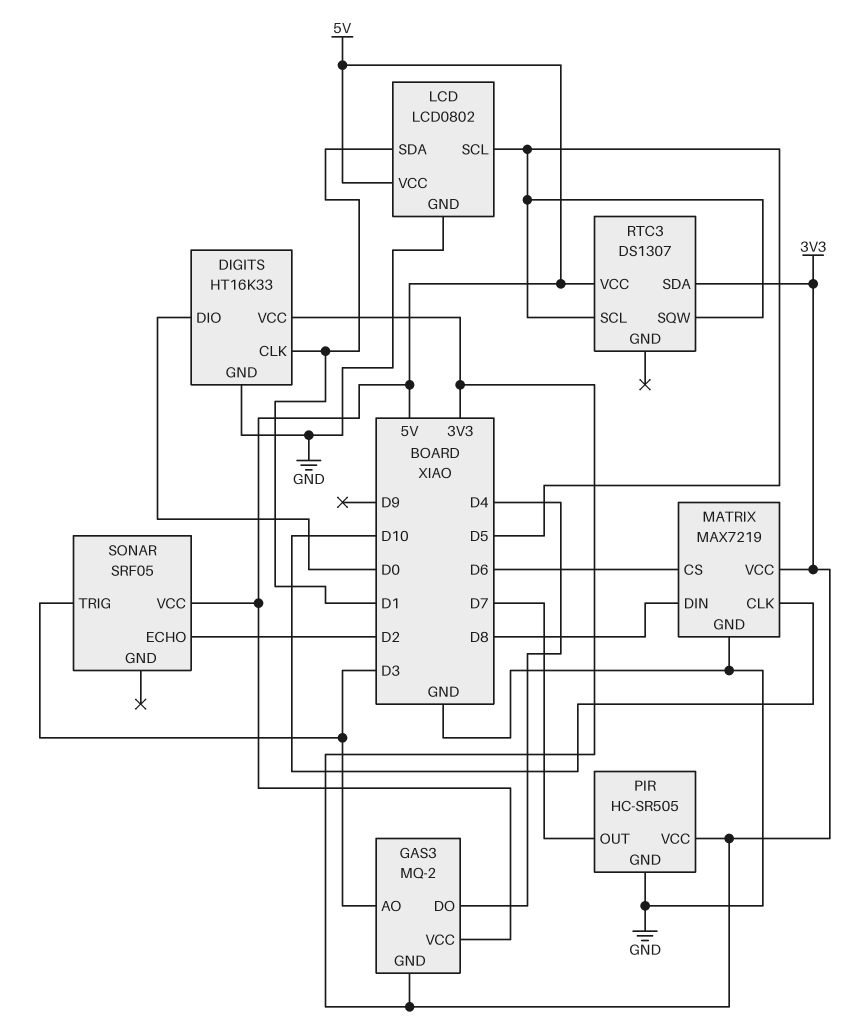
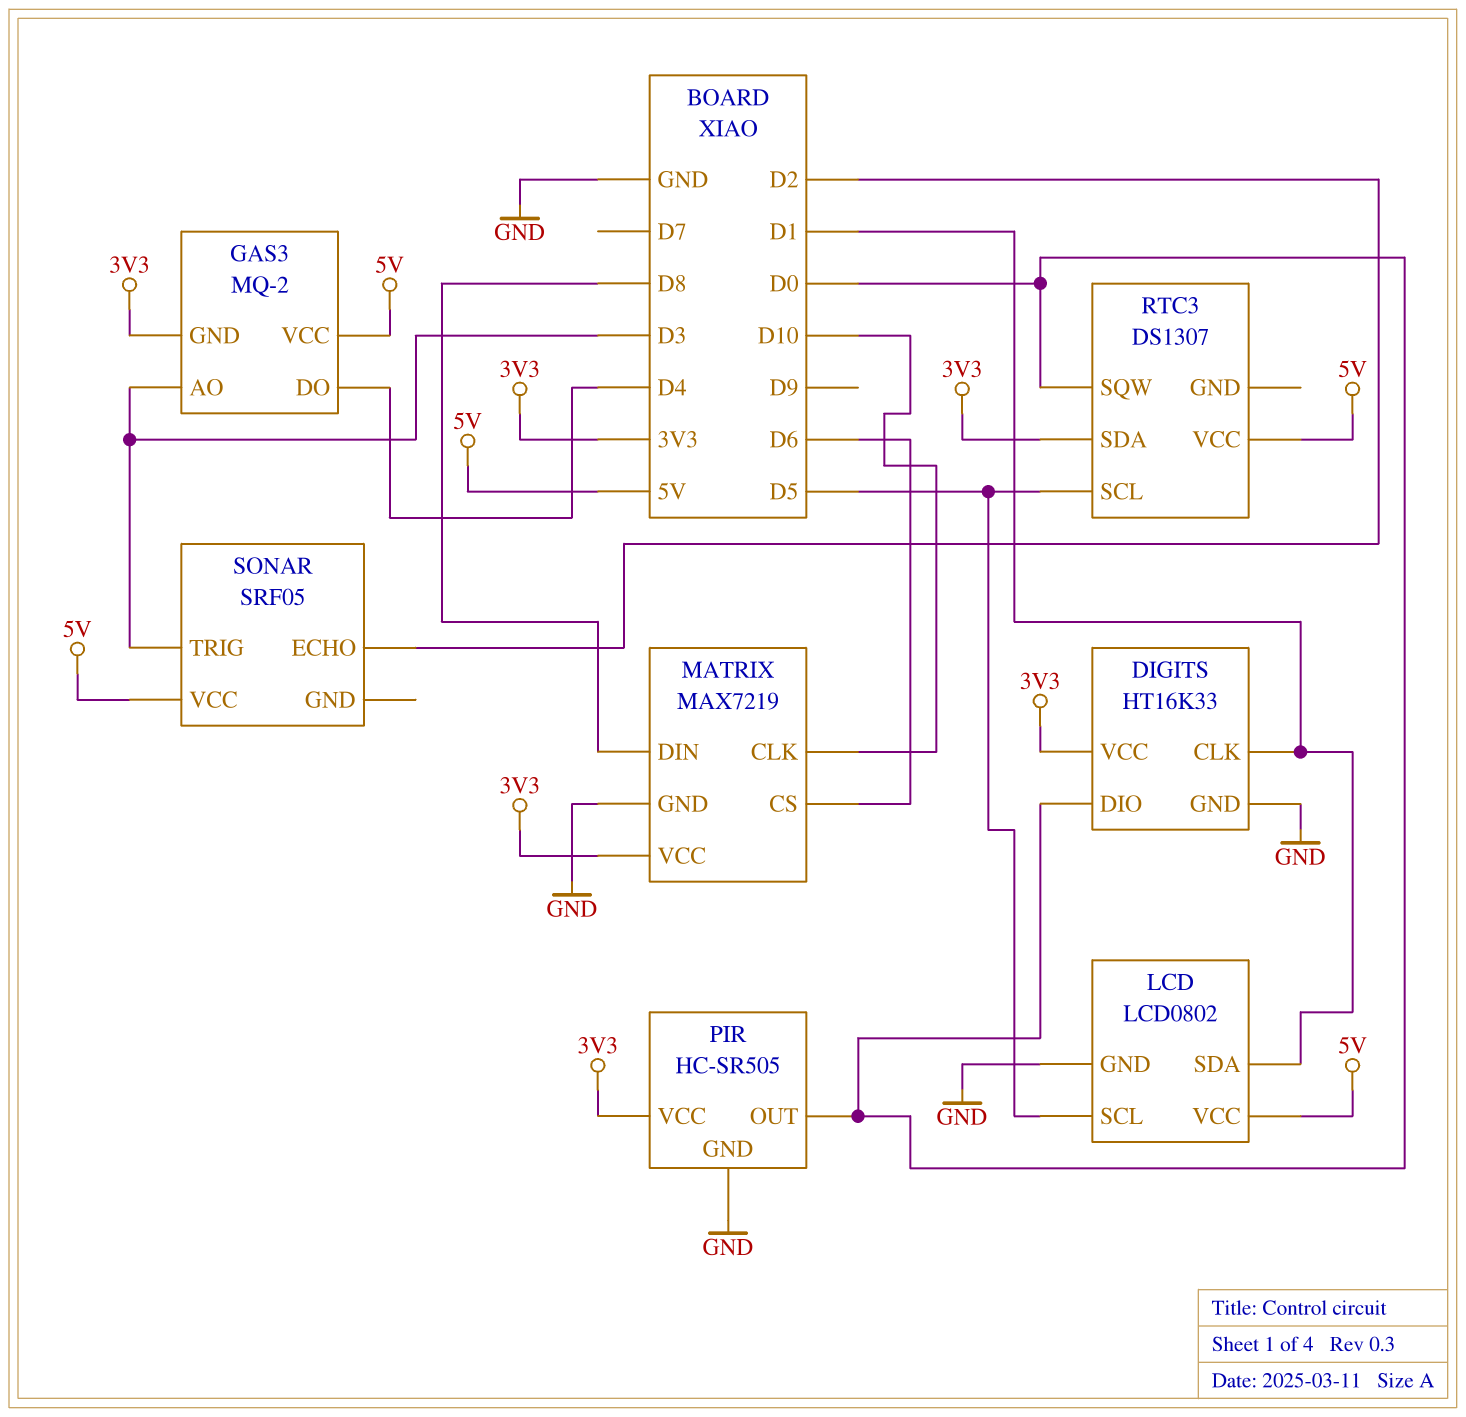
PIR pin OUT: D7 -> D0
RTC3 pin SQW: D5 -> D0

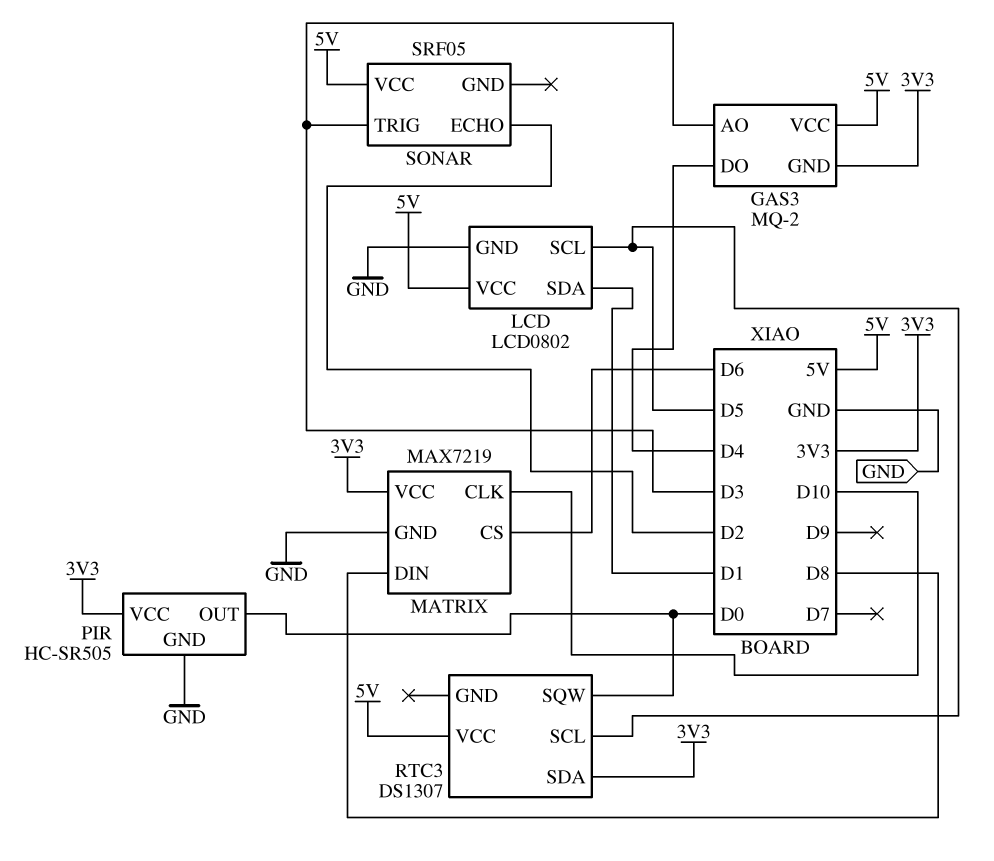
DIGITS: HT16K33 -> none
DIGITS pin CLK: D1 -> none
DIGITS pin DIO: D0 -> none
DIGITS pin GND: GND -> none
DIGITS pin VCC: 3V3 -> none

